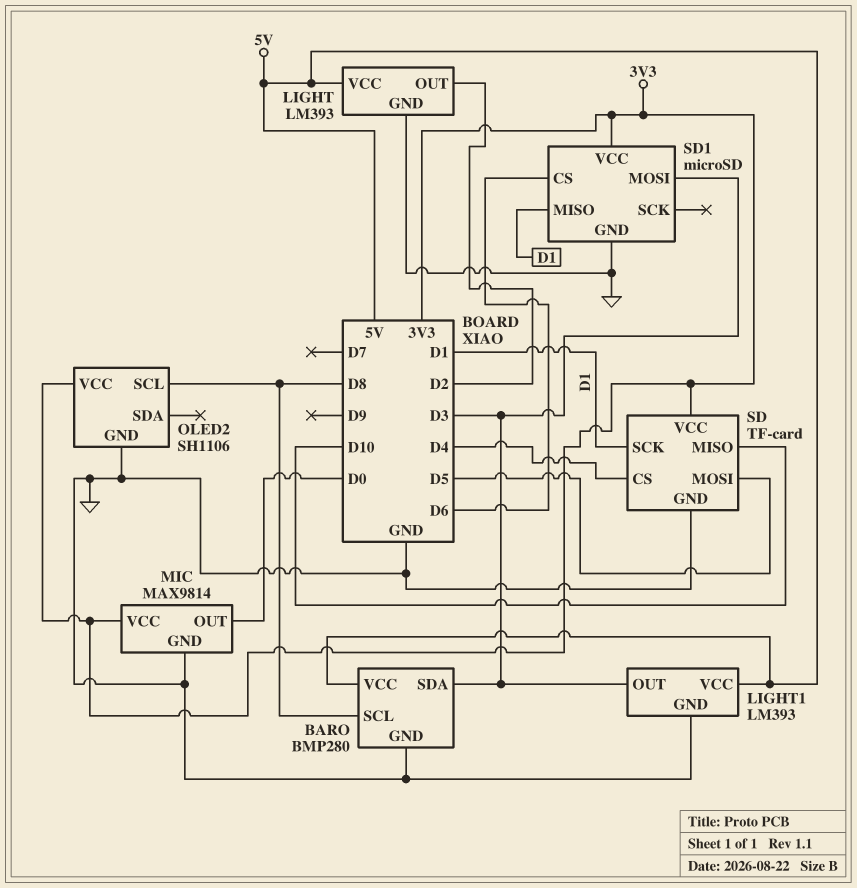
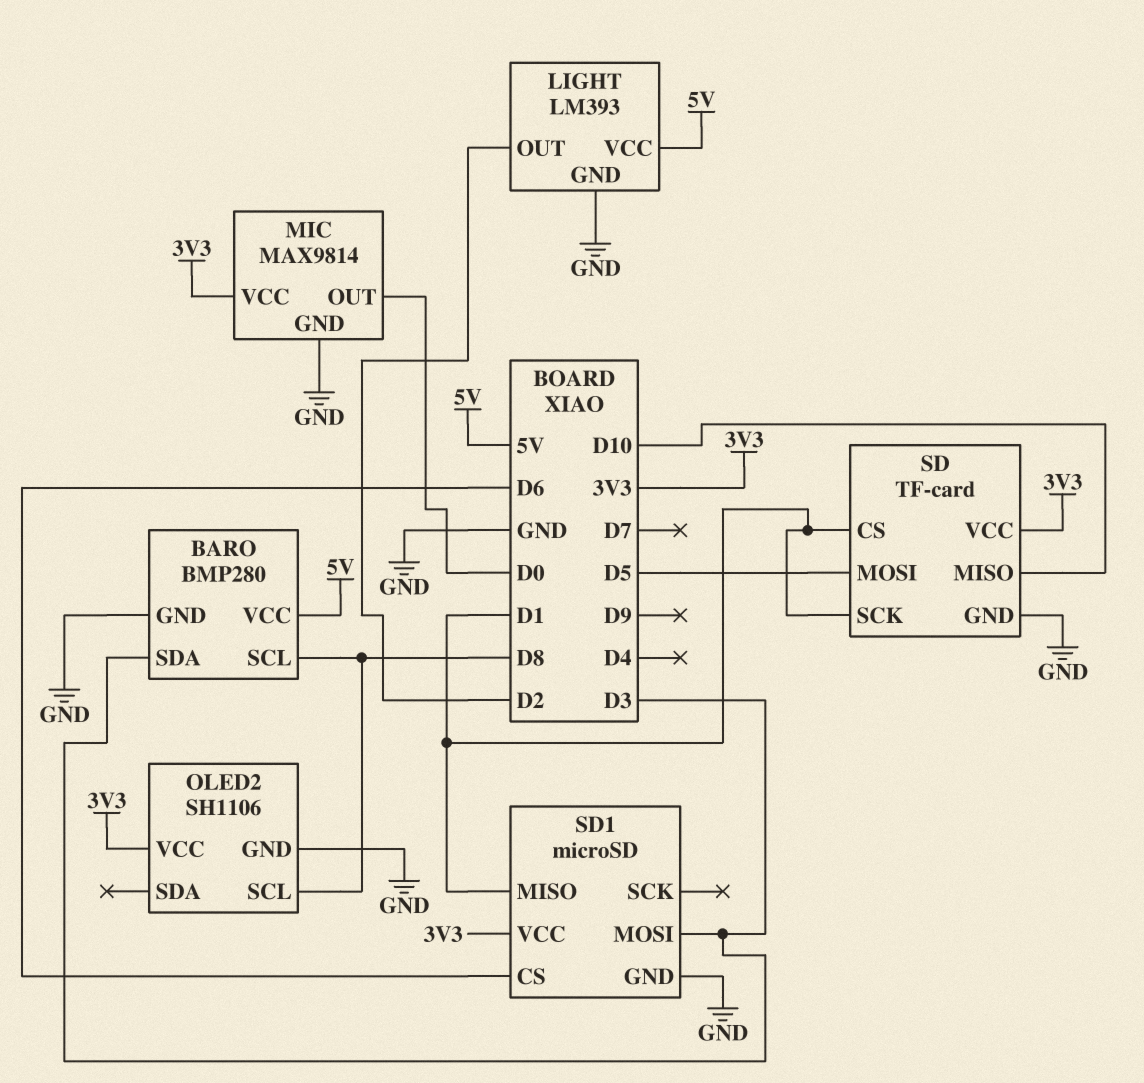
LIGHT1: LM393 -> none
LIGHT1 pin GND: GND -> none
LIGHT1 pin OUT: D3 -> none
LIGHT1 pin VCC: 5V -> none
SD pin CS: D4 -> D1

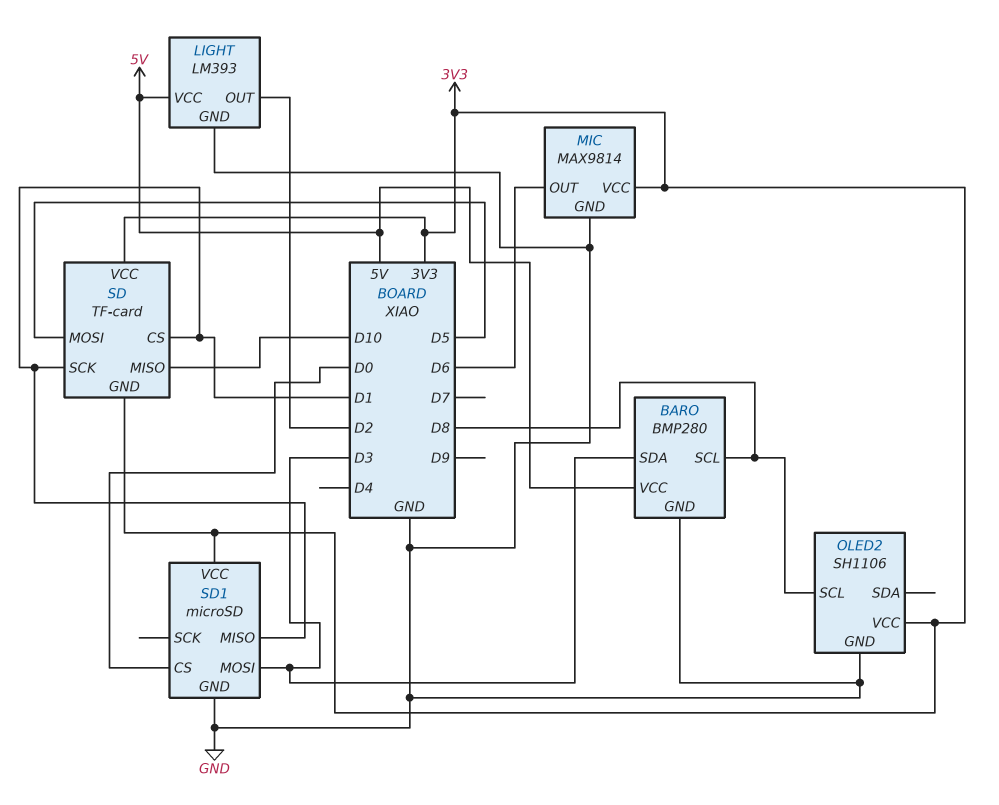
MIC pin OUT: D0 -> D6
SD pin GND: GND -> 3V3
SD1 pin CS: D6 -> D0

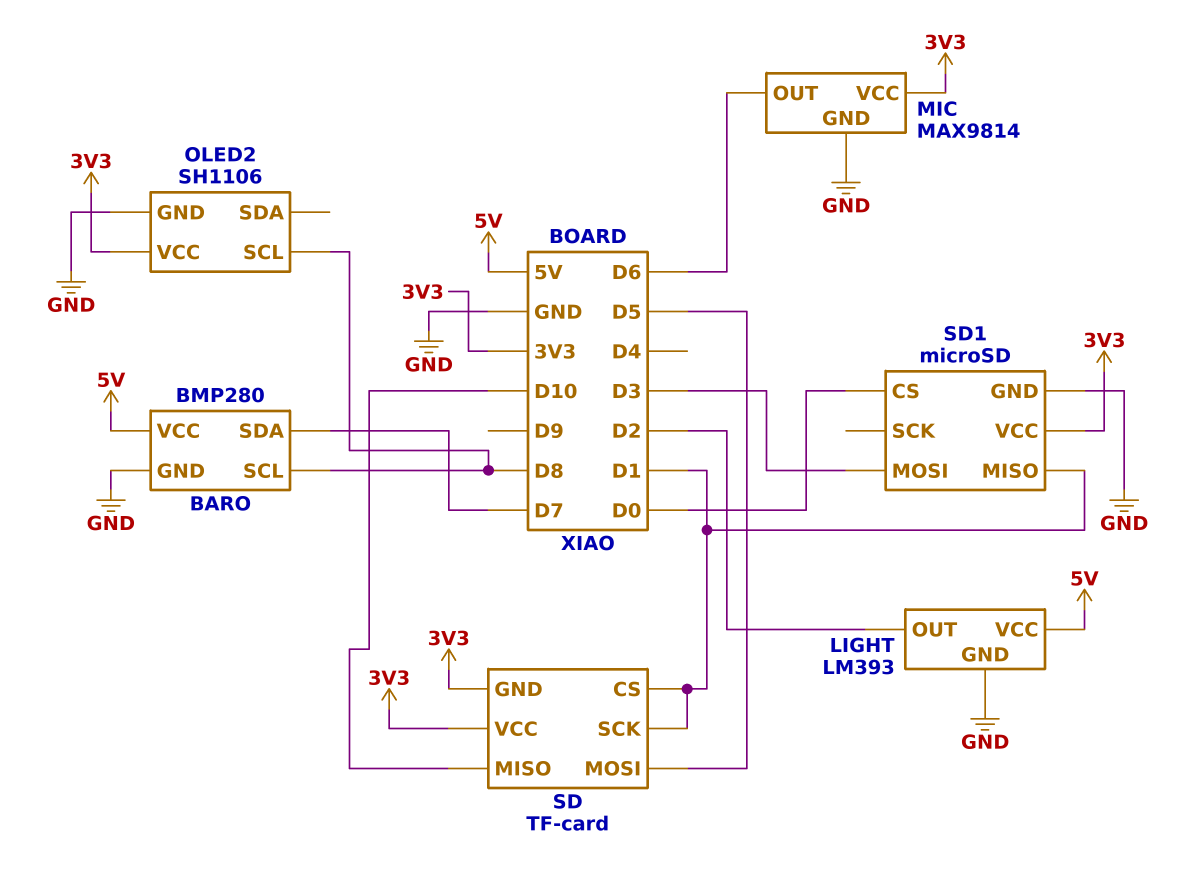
BARO pin SDA: D3 -> D7

